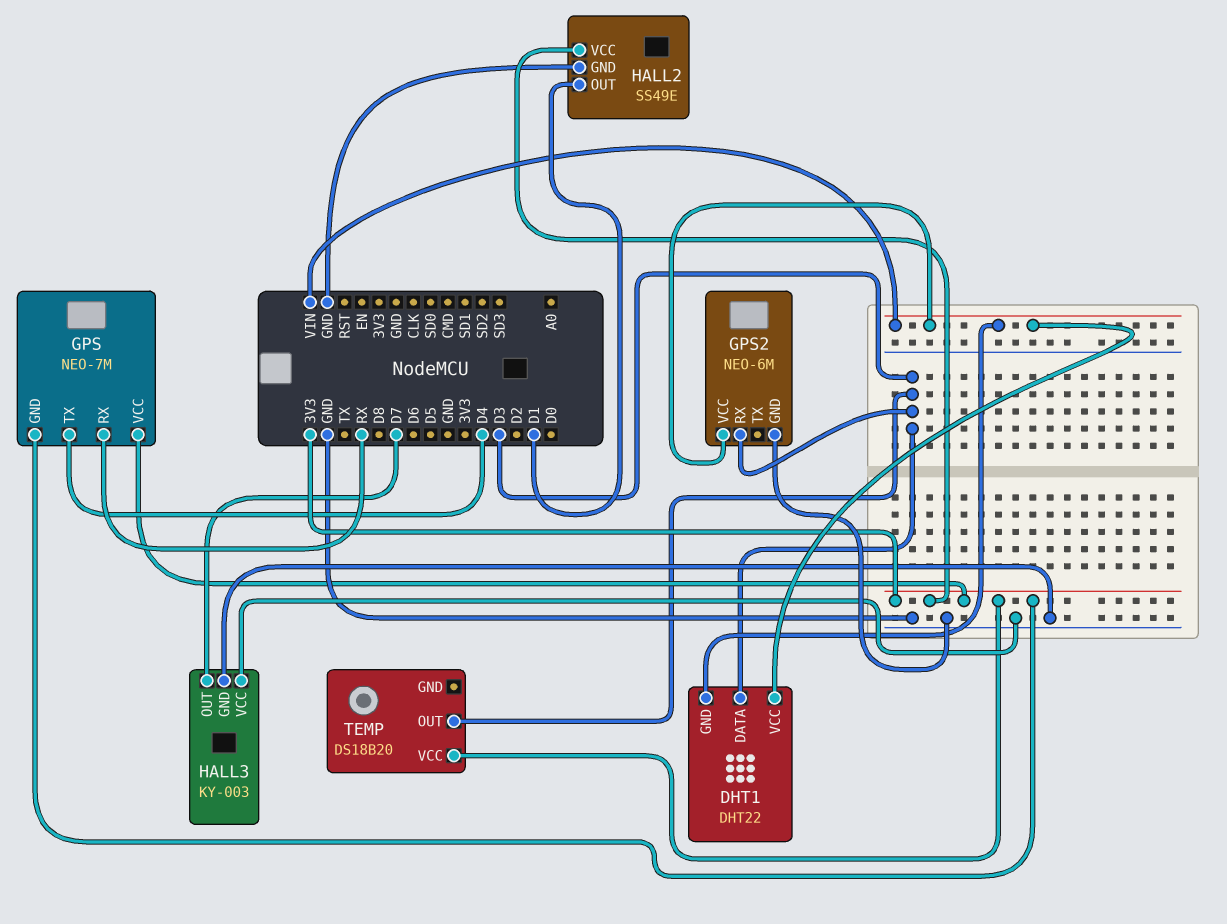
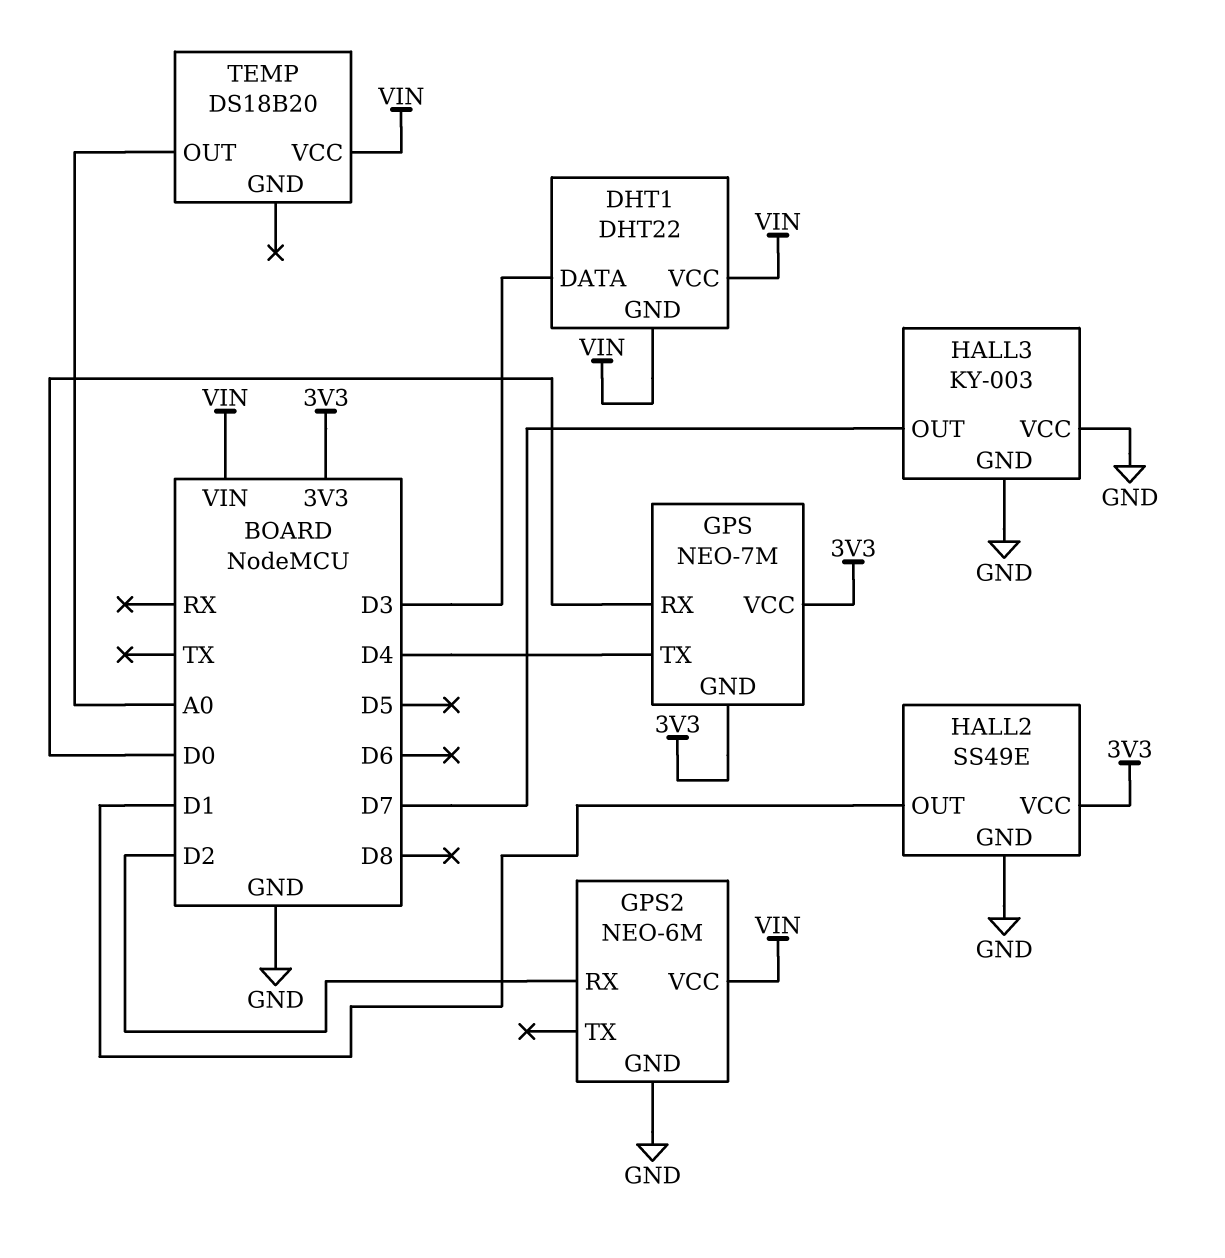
GPS pin RX: RX -> D0
GPS2 pin RX: D3 -> D2
TEMP pin OUT: D3 -> A0
TEMP pin VCC: 3V3 -> VIN

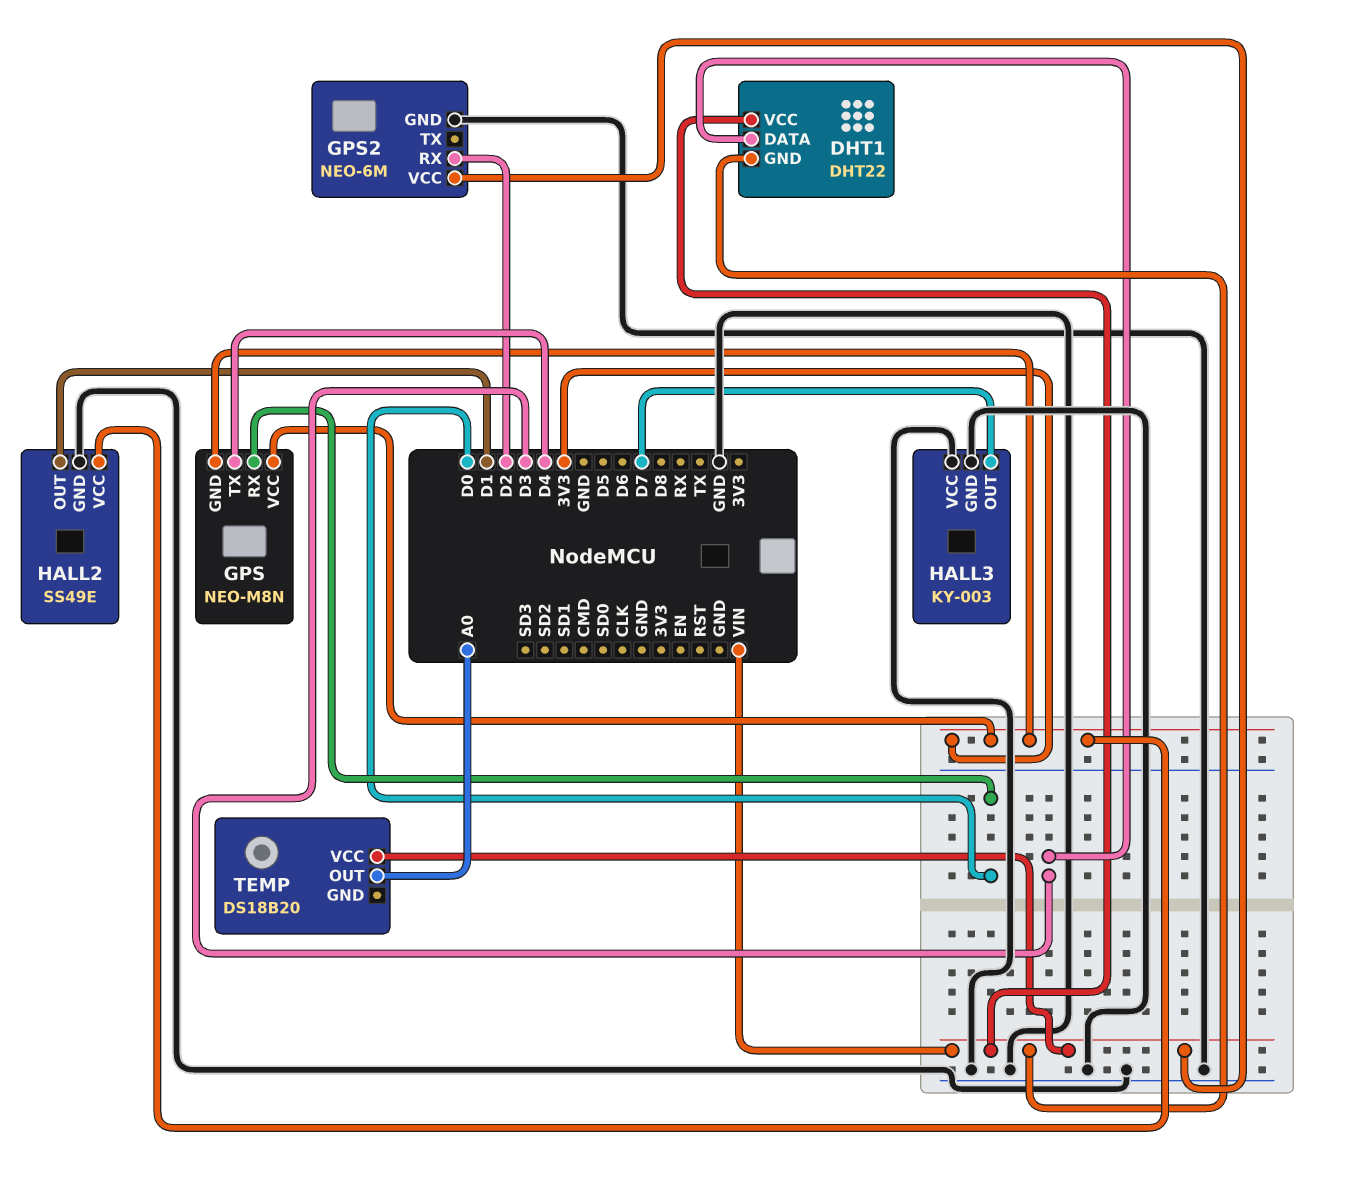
GPS: NEO-7M -> NEO-M8N

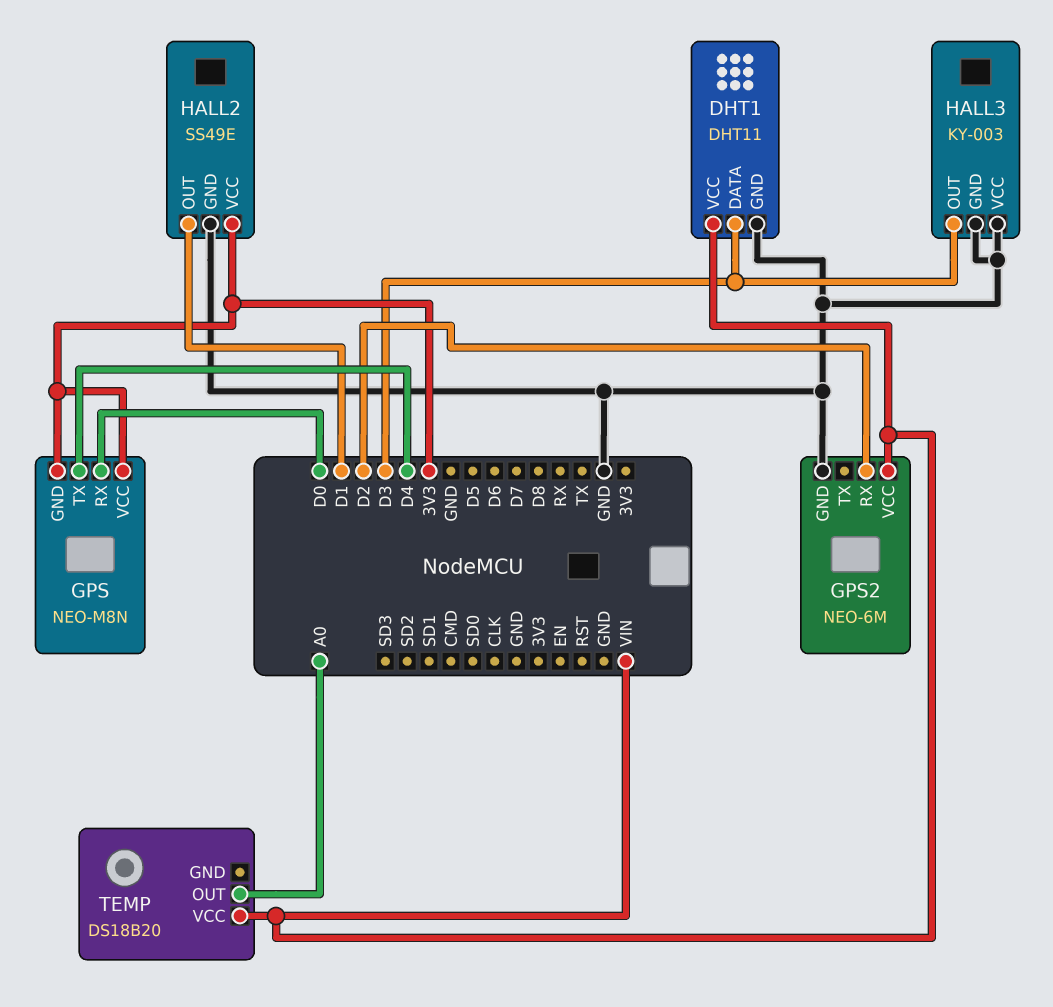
DHT1: DHT22 -> DHT11
DHT1 pin GND: VIN -> GND
HALL3 pin OUT: D7 -> D3

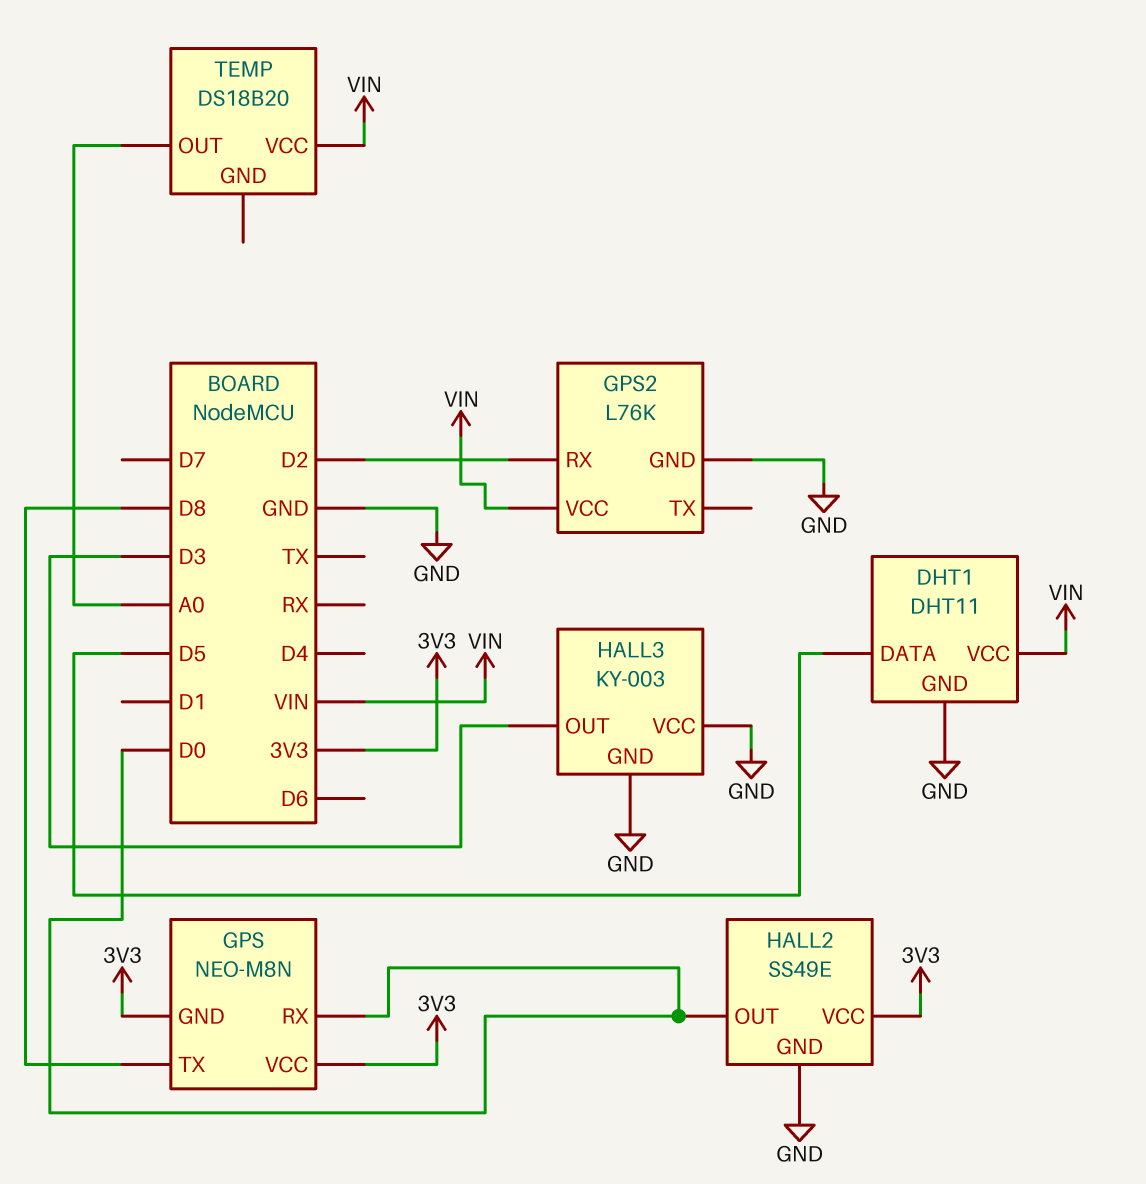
DHT1 pin DATA: D3 -> D5
GPS pin TX: D4 -> D8
GPS2: NEO-6M -> L76K
HALL2 pin OUT: D1 -> D0

